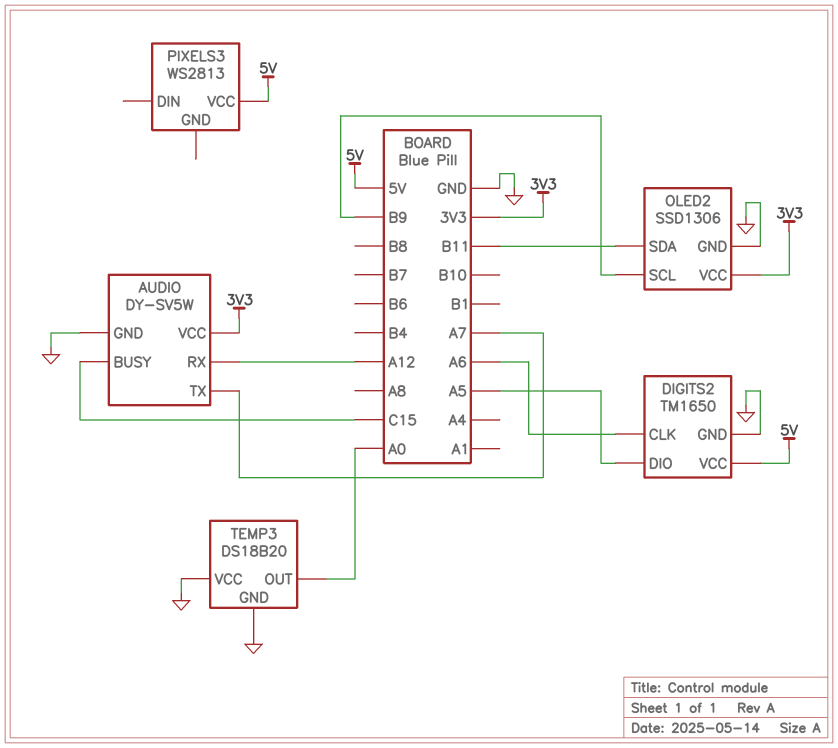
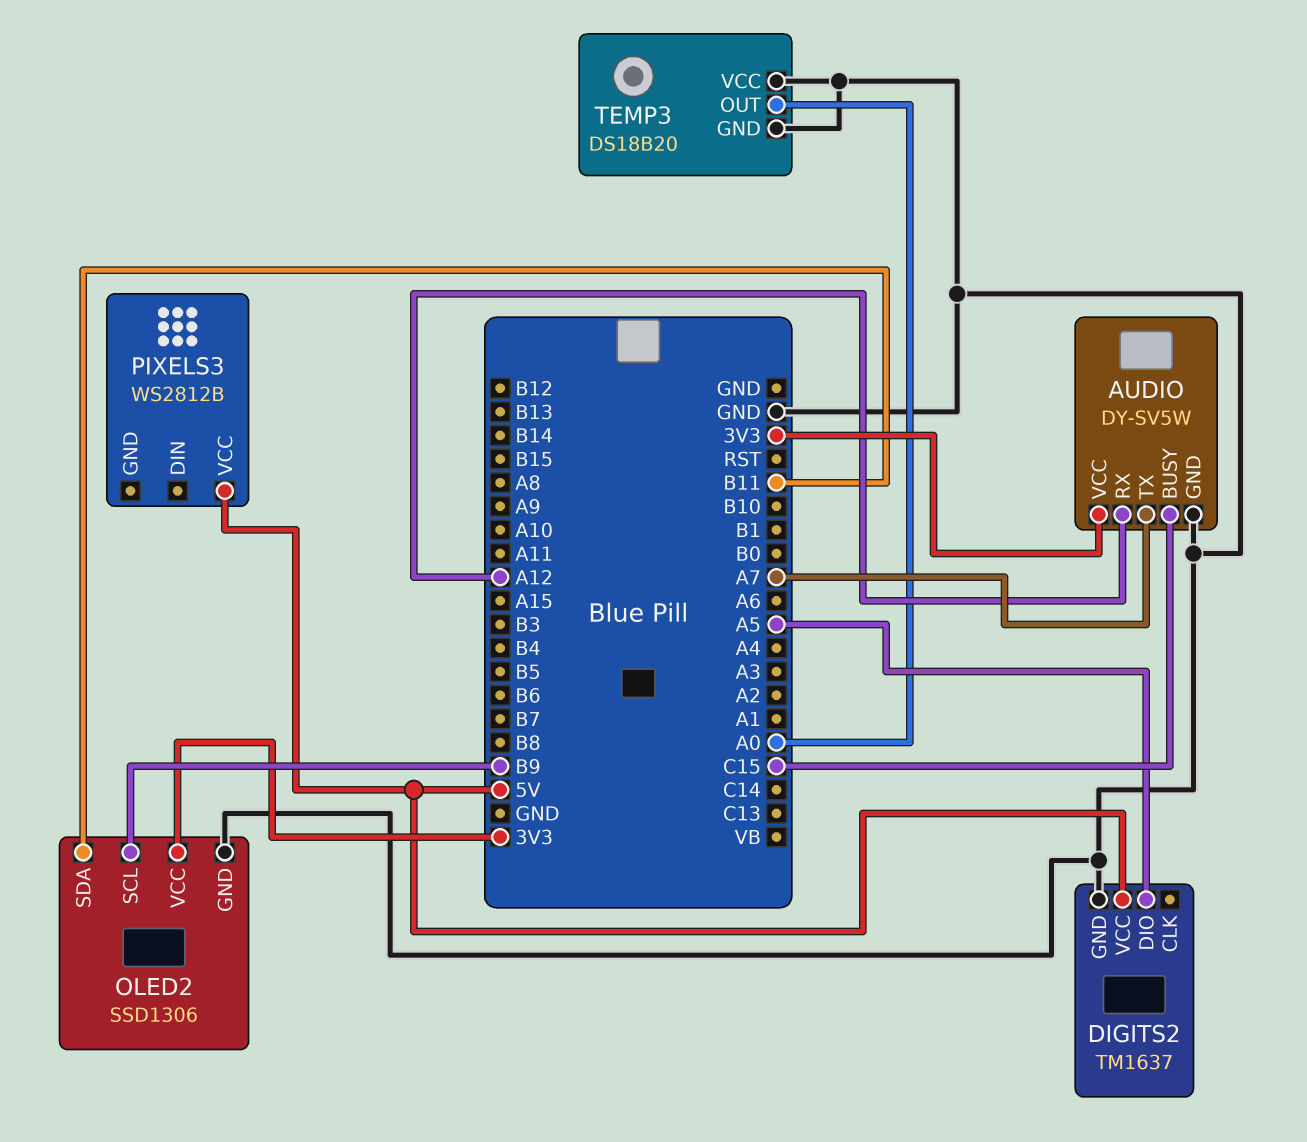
DIGITS2: TM1650 -> TM1637
DIGITS2 pin CLK: A6 -> none
PIXELS3: WS2813 -> WS2812B

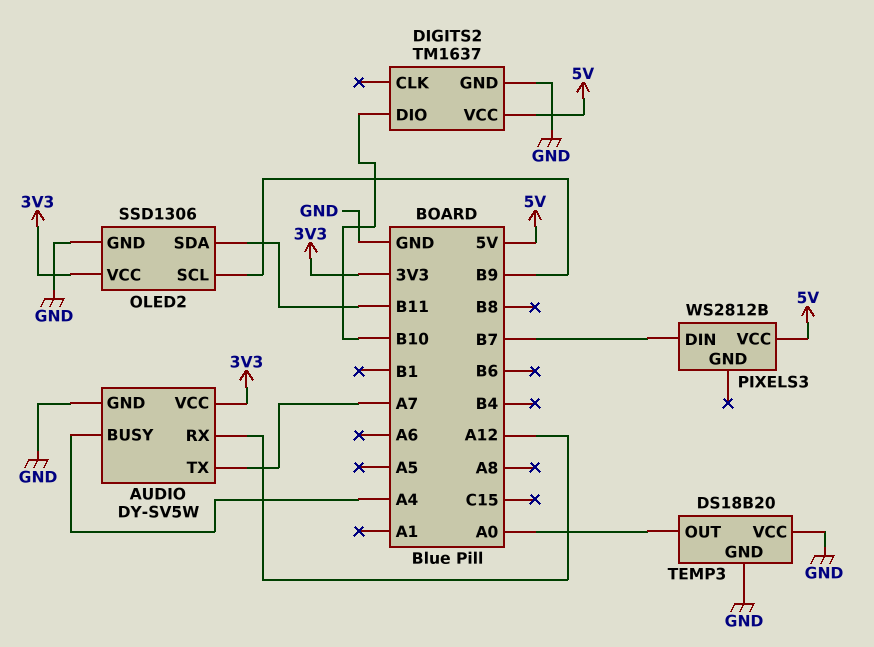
AUDIO pin BUSY: C15 -> A4
DIGITS2 pin DIO: A5 -> B10
PIXELS3 pin DIN: none -> B7

